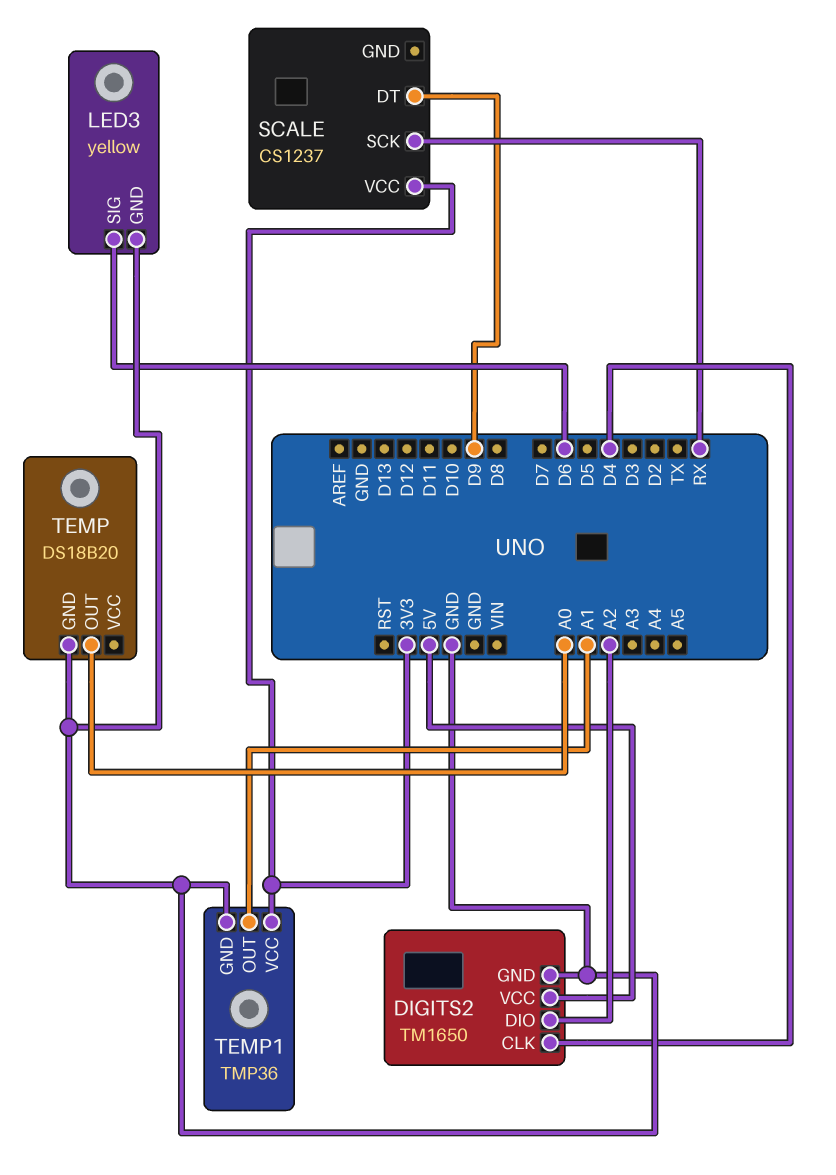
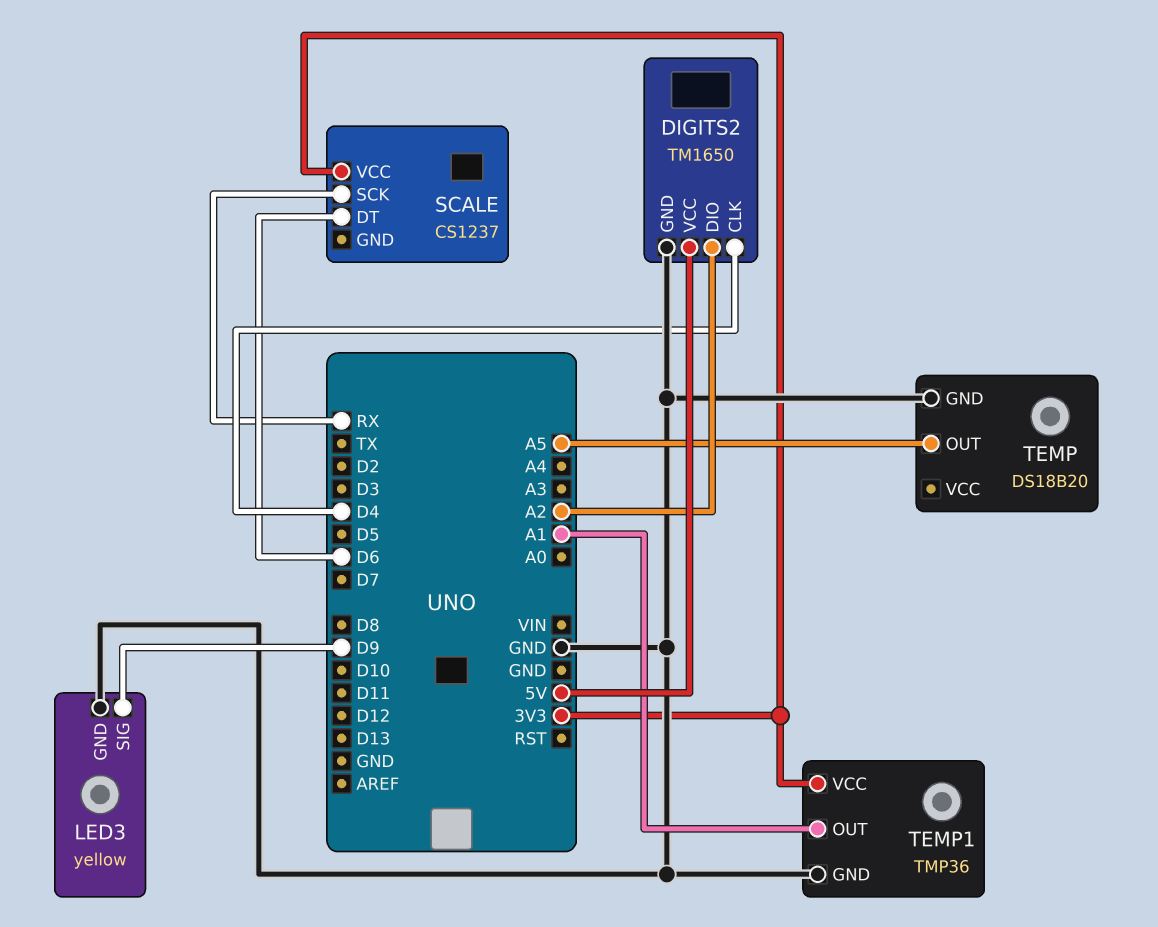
LED3 pin SIG: D6 -> D9
SCALE pin DT: D9 -> D6
TEMP pin OUT: A0 -> A5

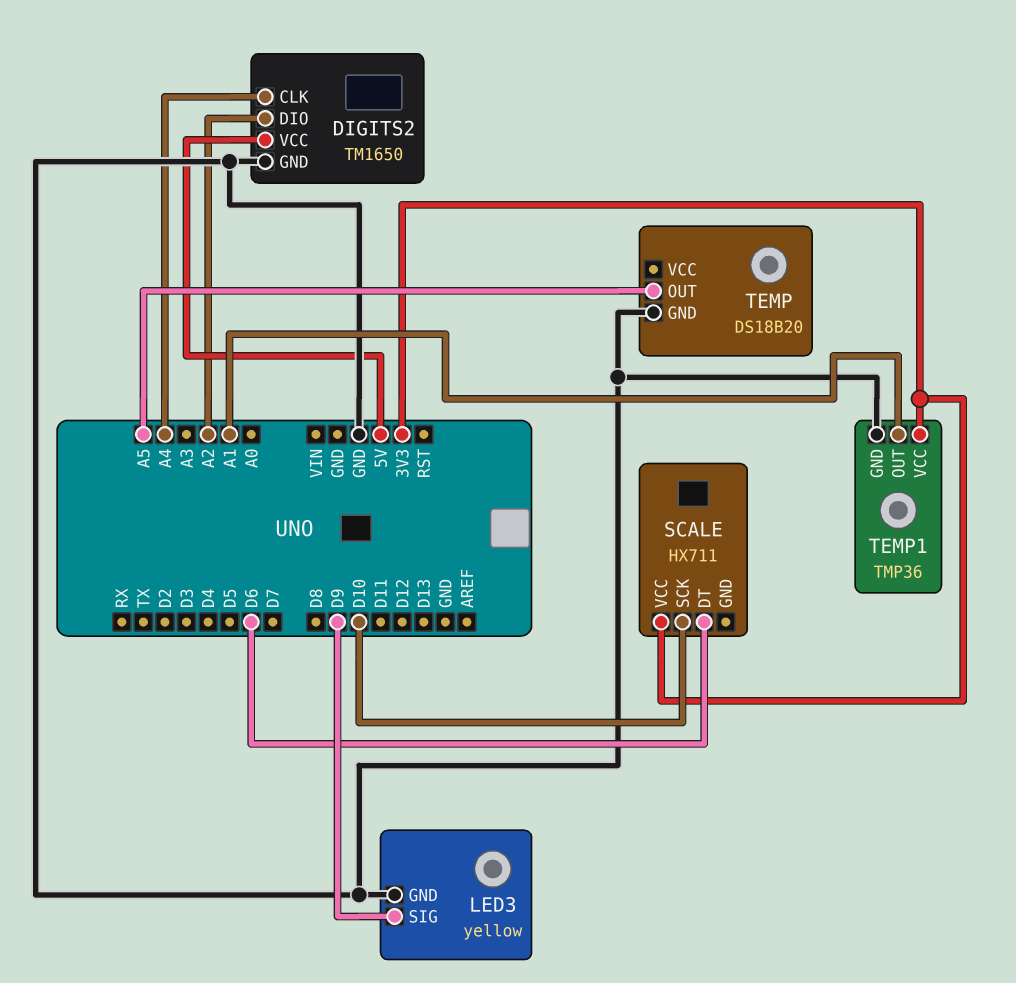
DIGITS2 pin CLK: D4 -> A4
SCALE: CS1237 -> HX711
SCALE pin SCK: RX -> D10

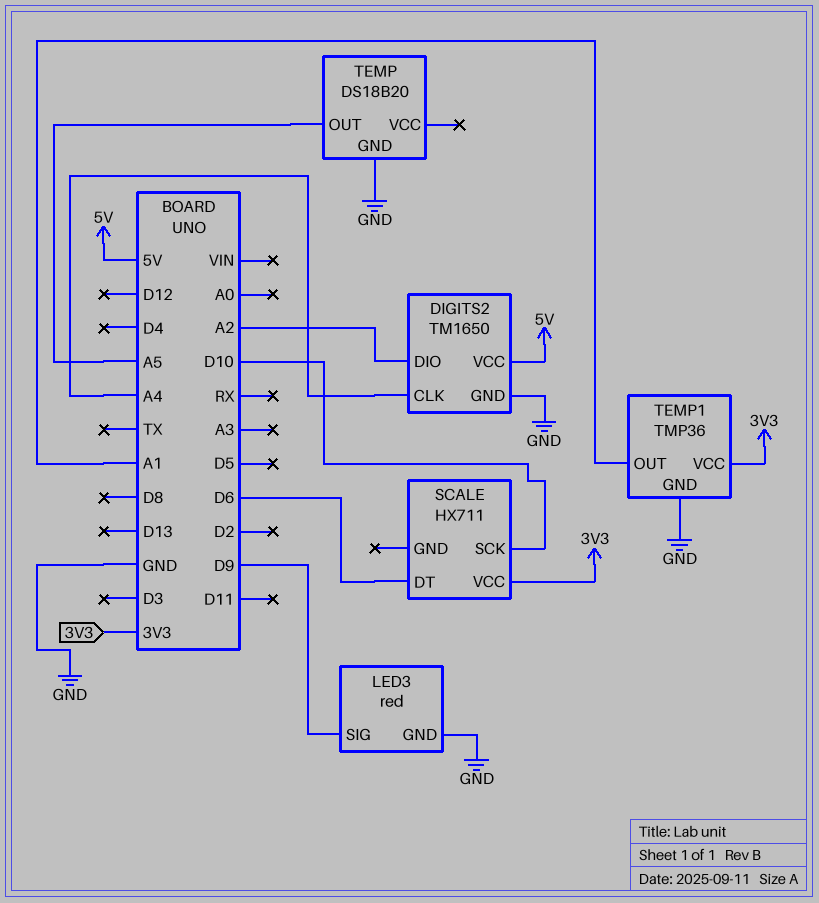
LED3: yellow -> red

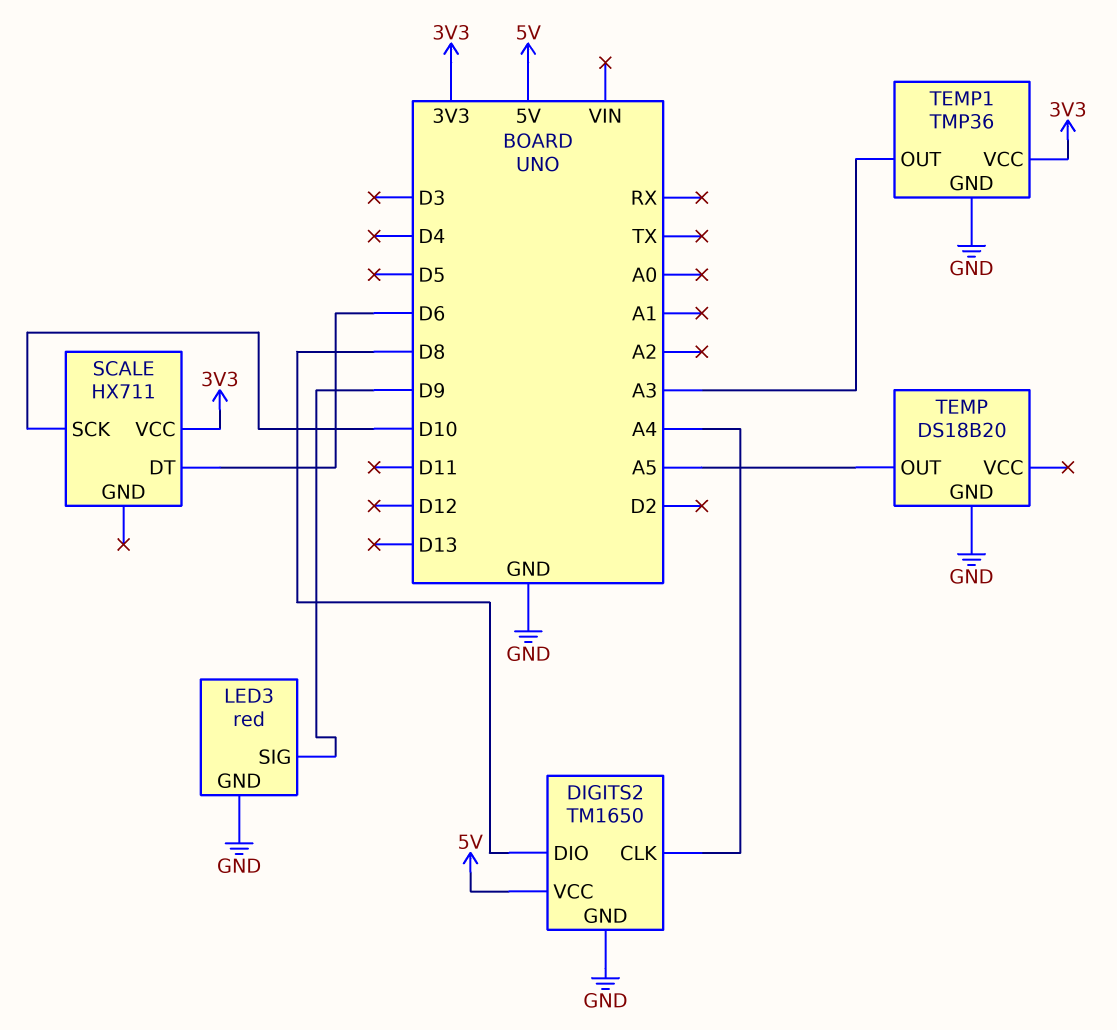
DIGITS2 pin DIO: A2 -> D8
TEMP1 pin OUT: A1 -> A3

